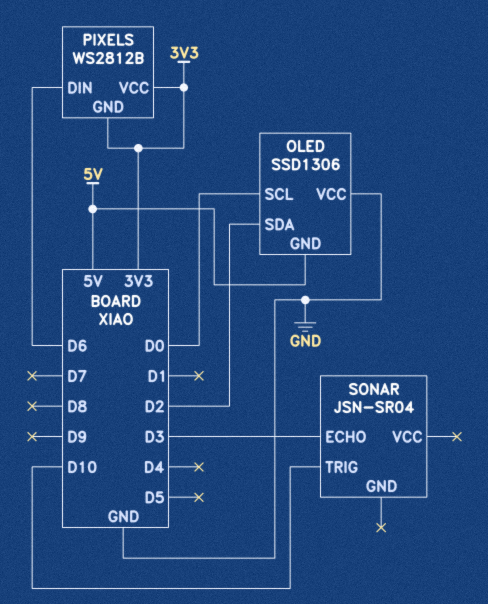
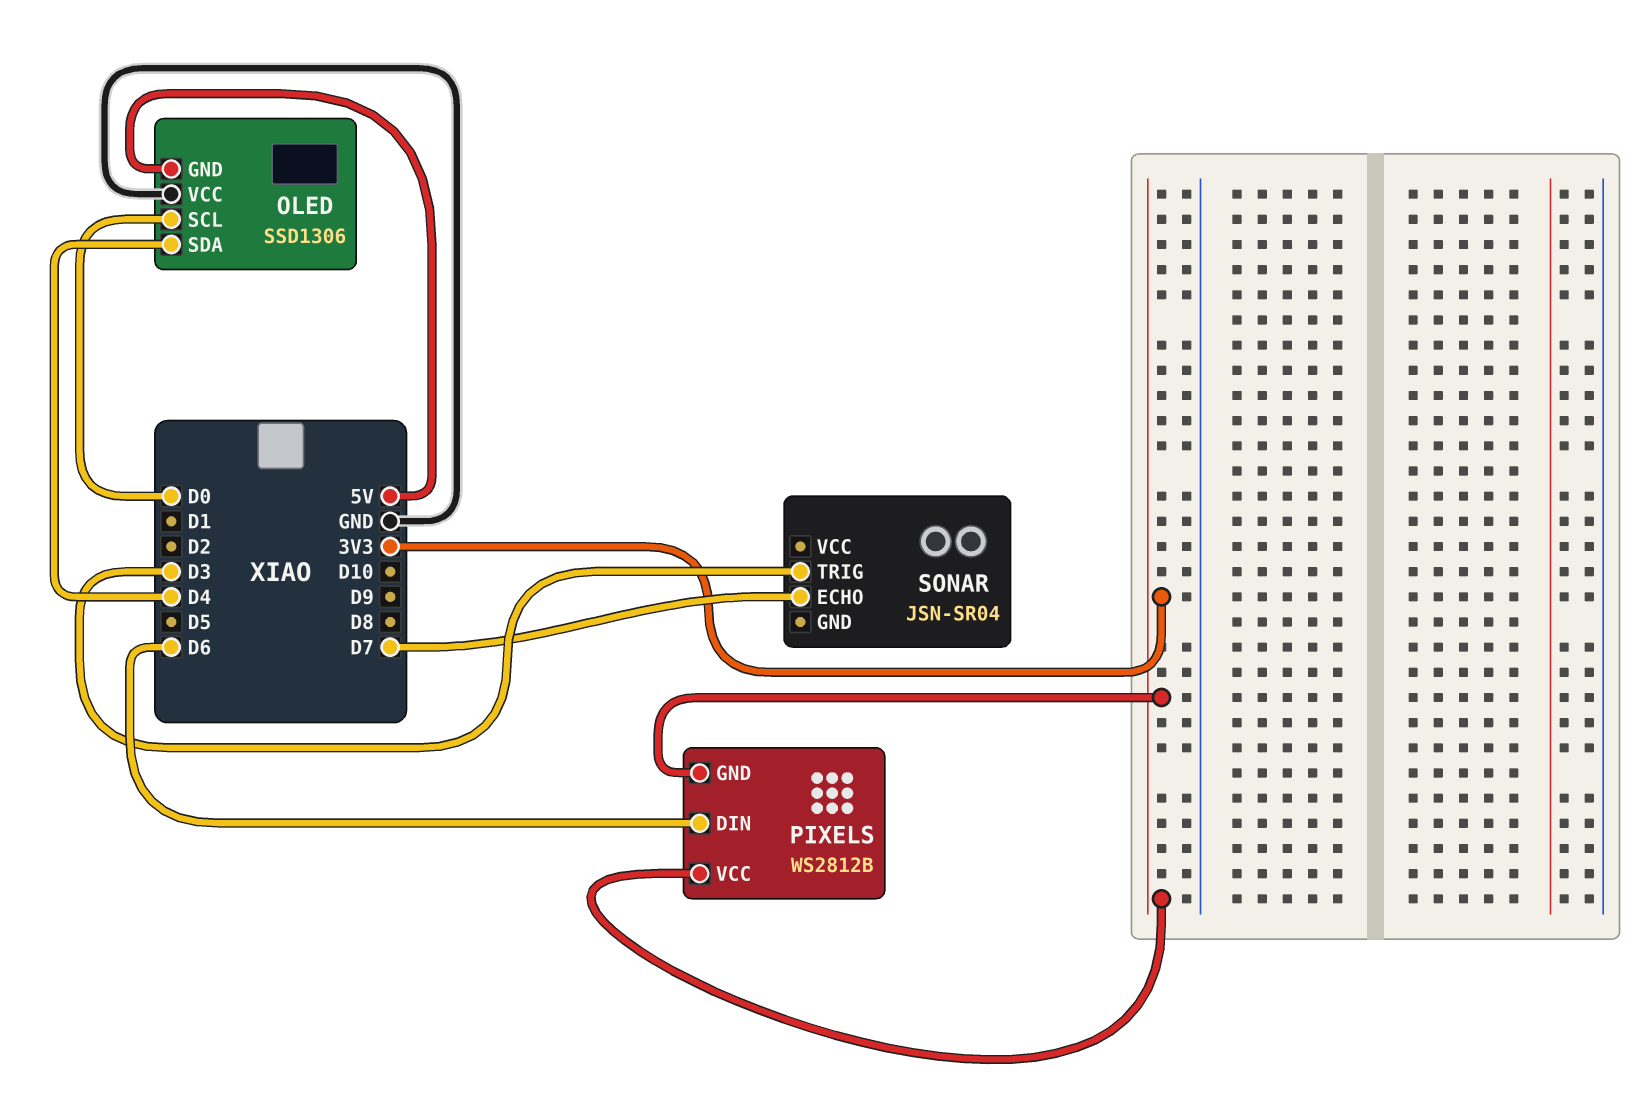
OLED pin SDA: D2 -> D4
SONAR pin ECHO: D3 -> D7
SONAR pin TRIG: D10 -> D3

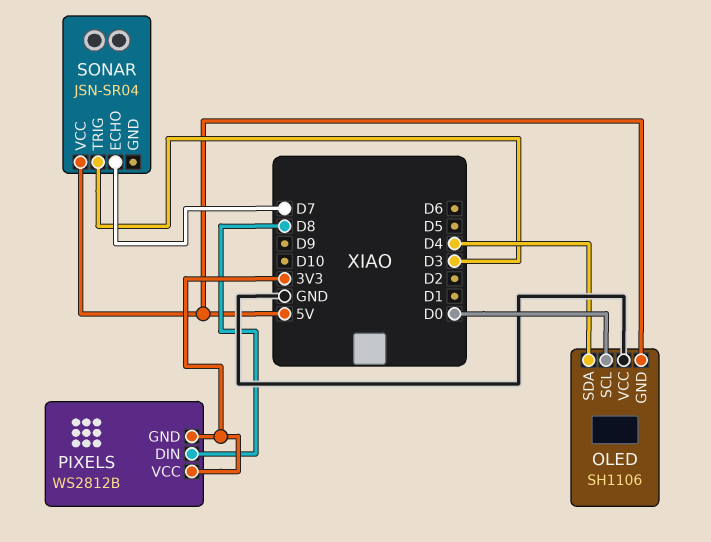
OLED: SSD1306 -> SH1106
PIXELS pin DIN: D6 -> D8
SONAR pin VCC: none -> 5V

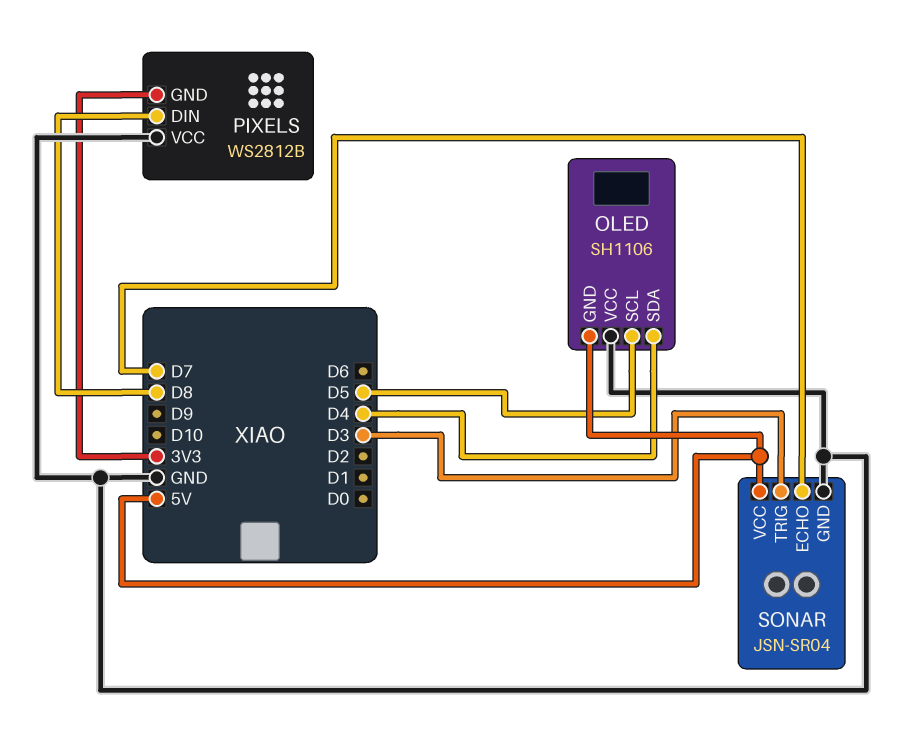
OLED pin SCL: D0 -> D5
PIXELS pin VCC: 3V3 -> GND
SONAR pin GND: none -> GND

